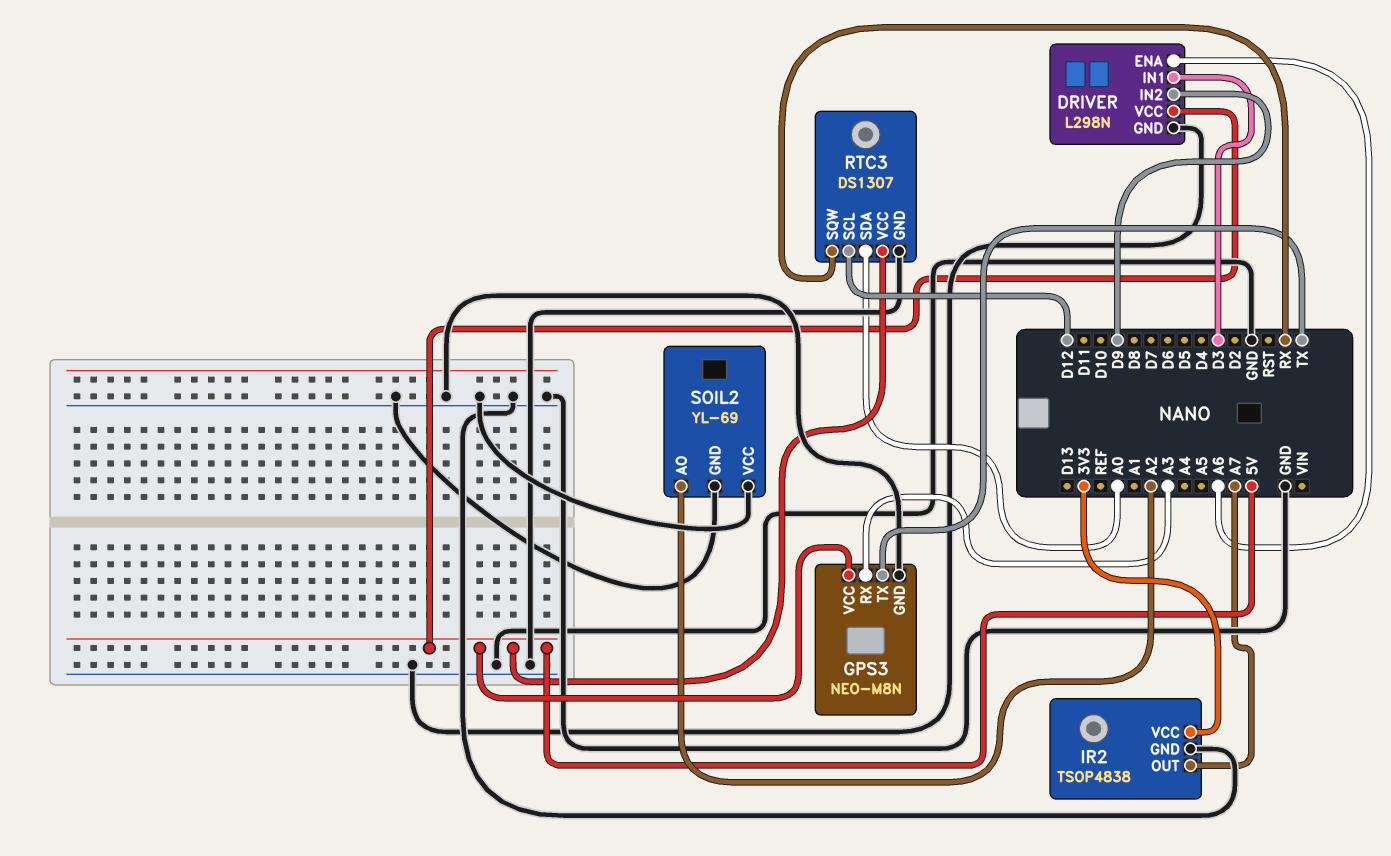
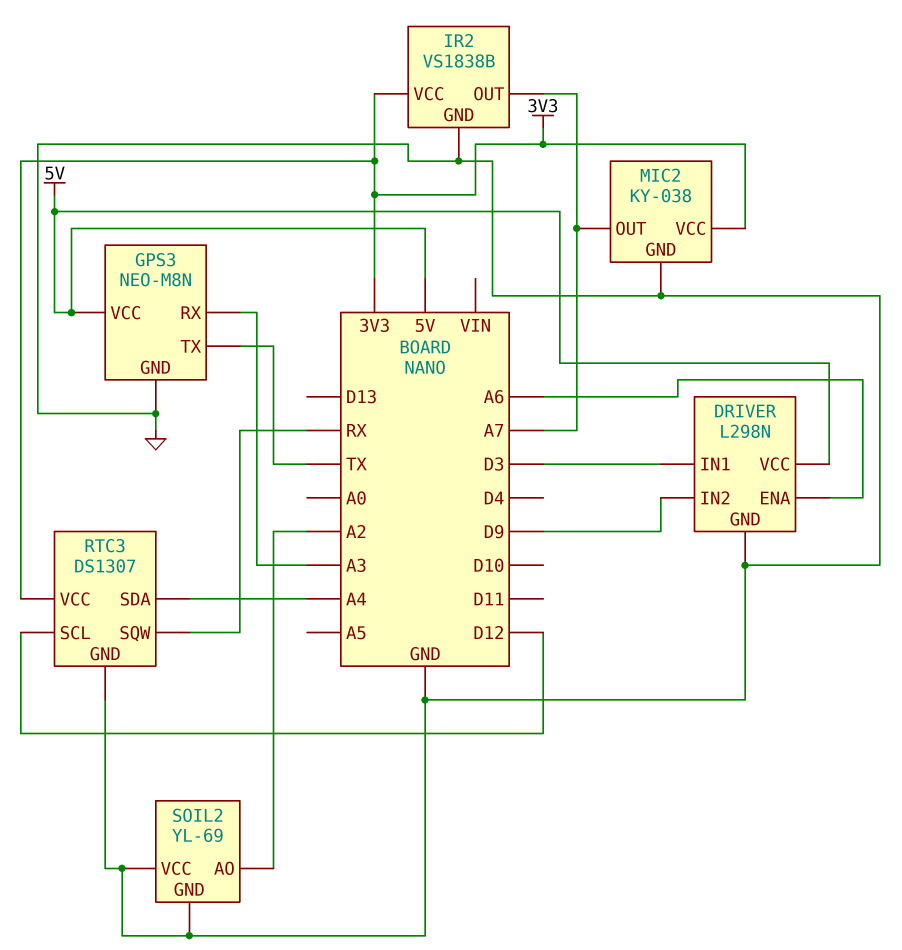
IR2: TSOP4838 -> VS1838B
MIC2: none -> KY-038
MIC2 pin GND: none -> GND
MIC2 pin OUT: none -> A7
MIC2 pin VCC: none -> 3V3
RTC3 pin SDA: A0 -> A4
RTC3 pin VCC: 5V -> 3V3

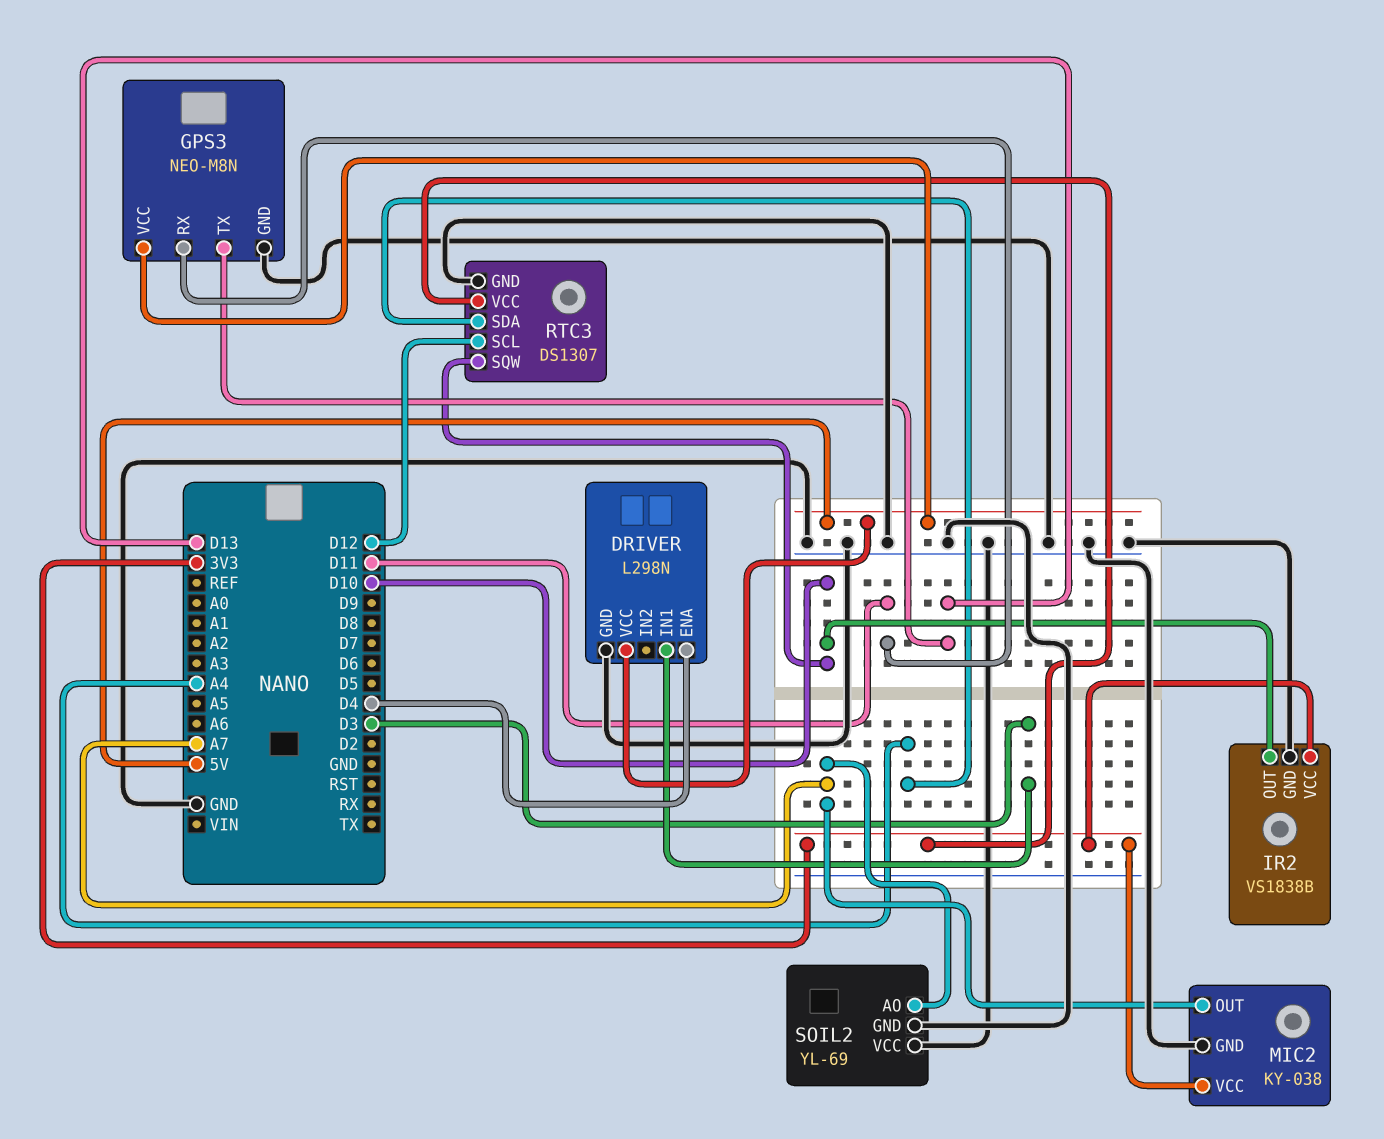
DRIVER pin ENA: A6 -> D4
DRIVER pin IN2: D9 -> none
GPS3 pin RX: A3 -> D11
GPS3 pin TX: TX -> D13
IR2 pin OUT: A7 -> D10
RTC3 pin SQW: RX -> D10
SOIL2 pin AO: A2 -> A7

